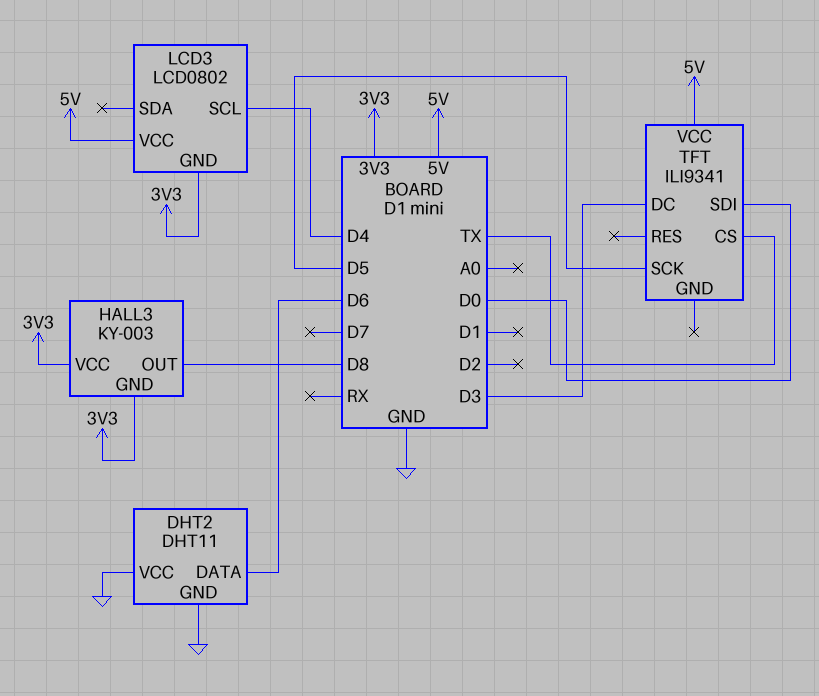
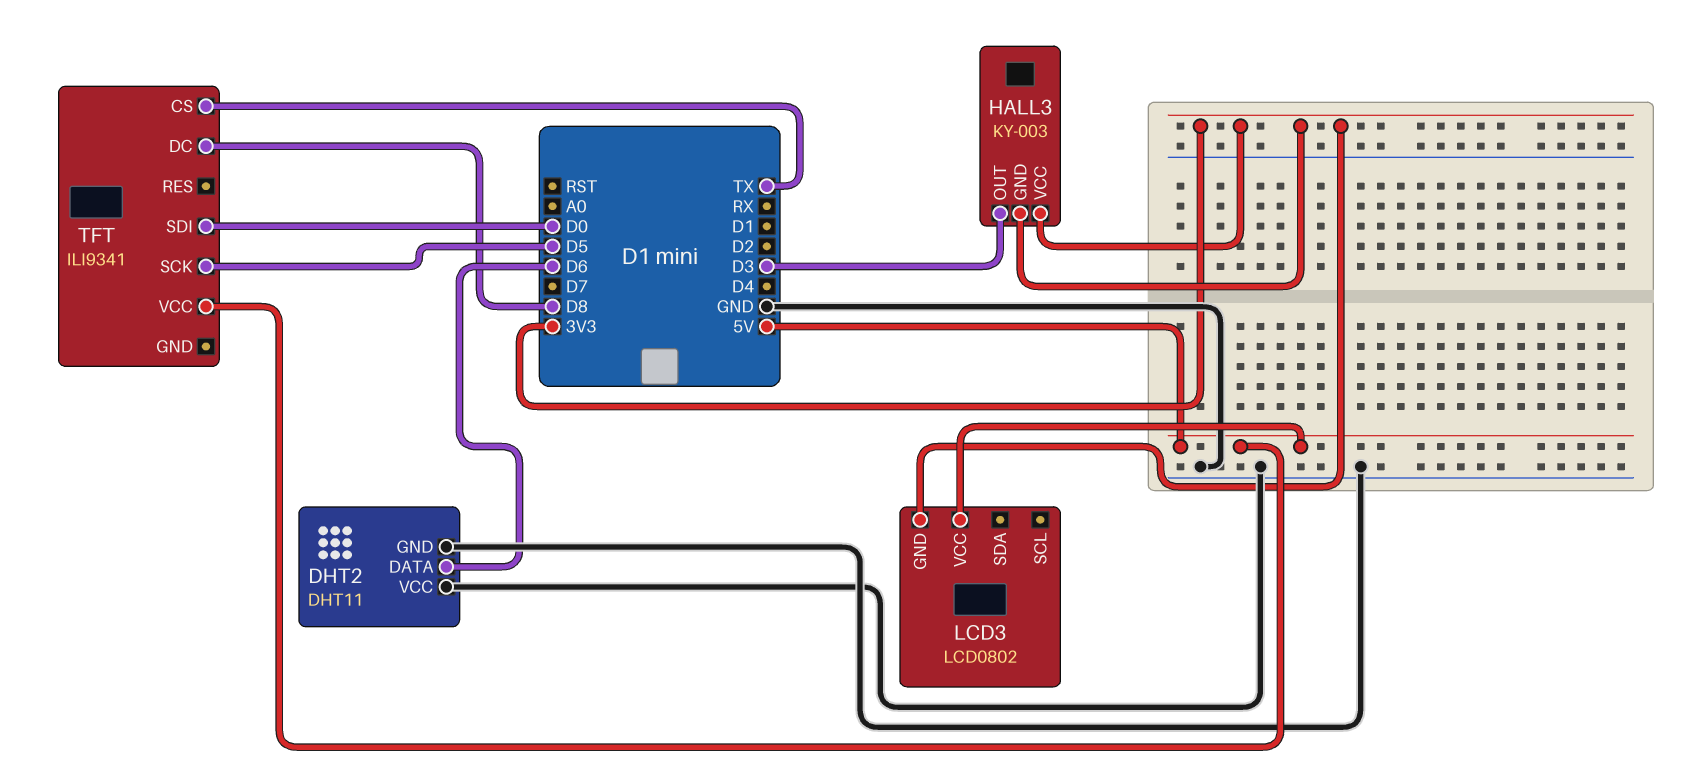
HALL3 pin OUT: D8 -> D3
LCD3 pin SCL: D4 -> none
TFT pin DC: D3 -> D8

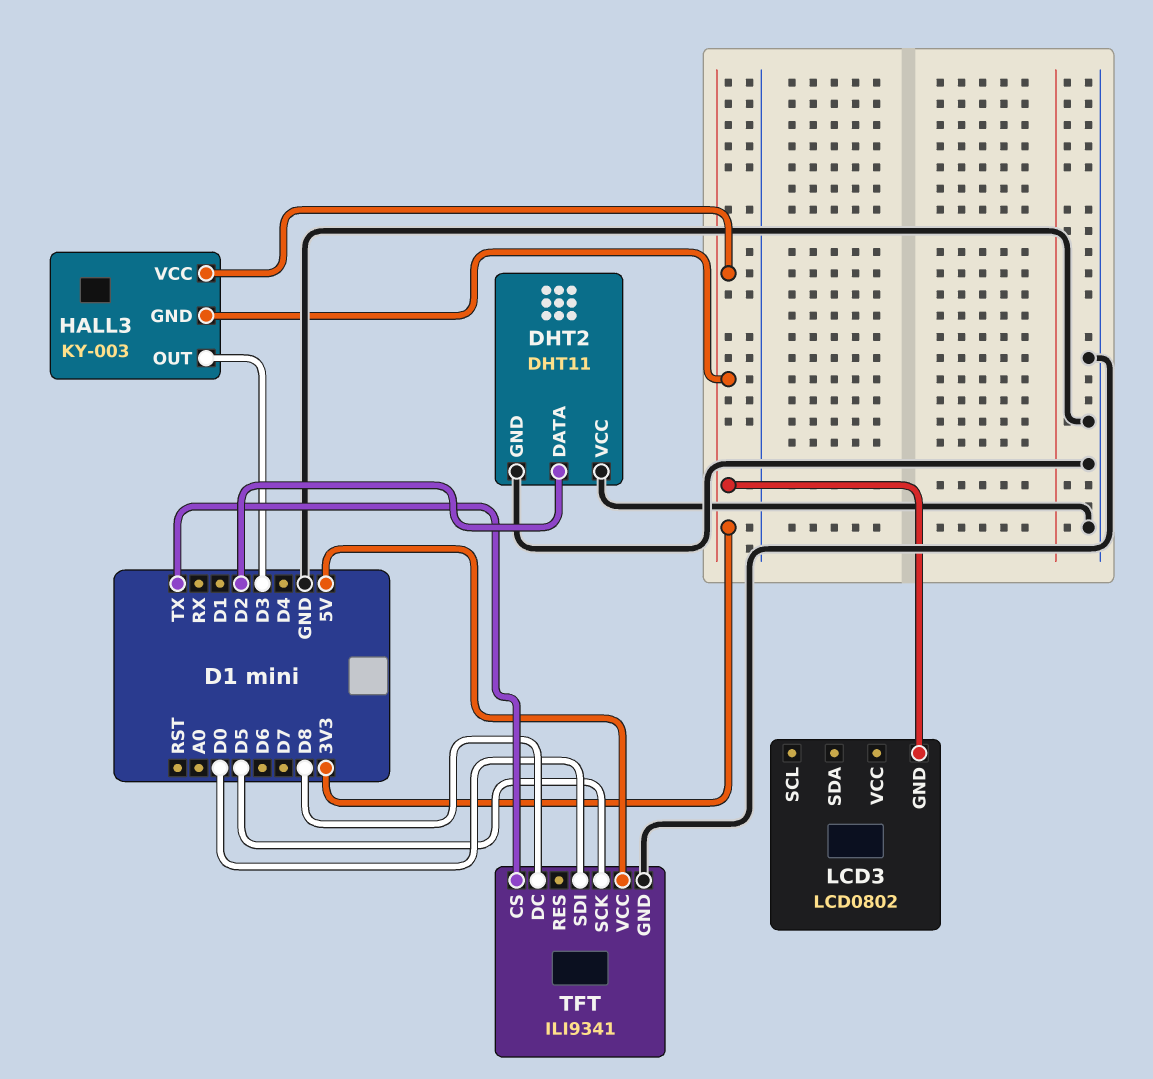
DHT2 pin DATA: D6 -> D2
LCD3 pin VCC: 5V -> none
TFT pin GND: none -> GND

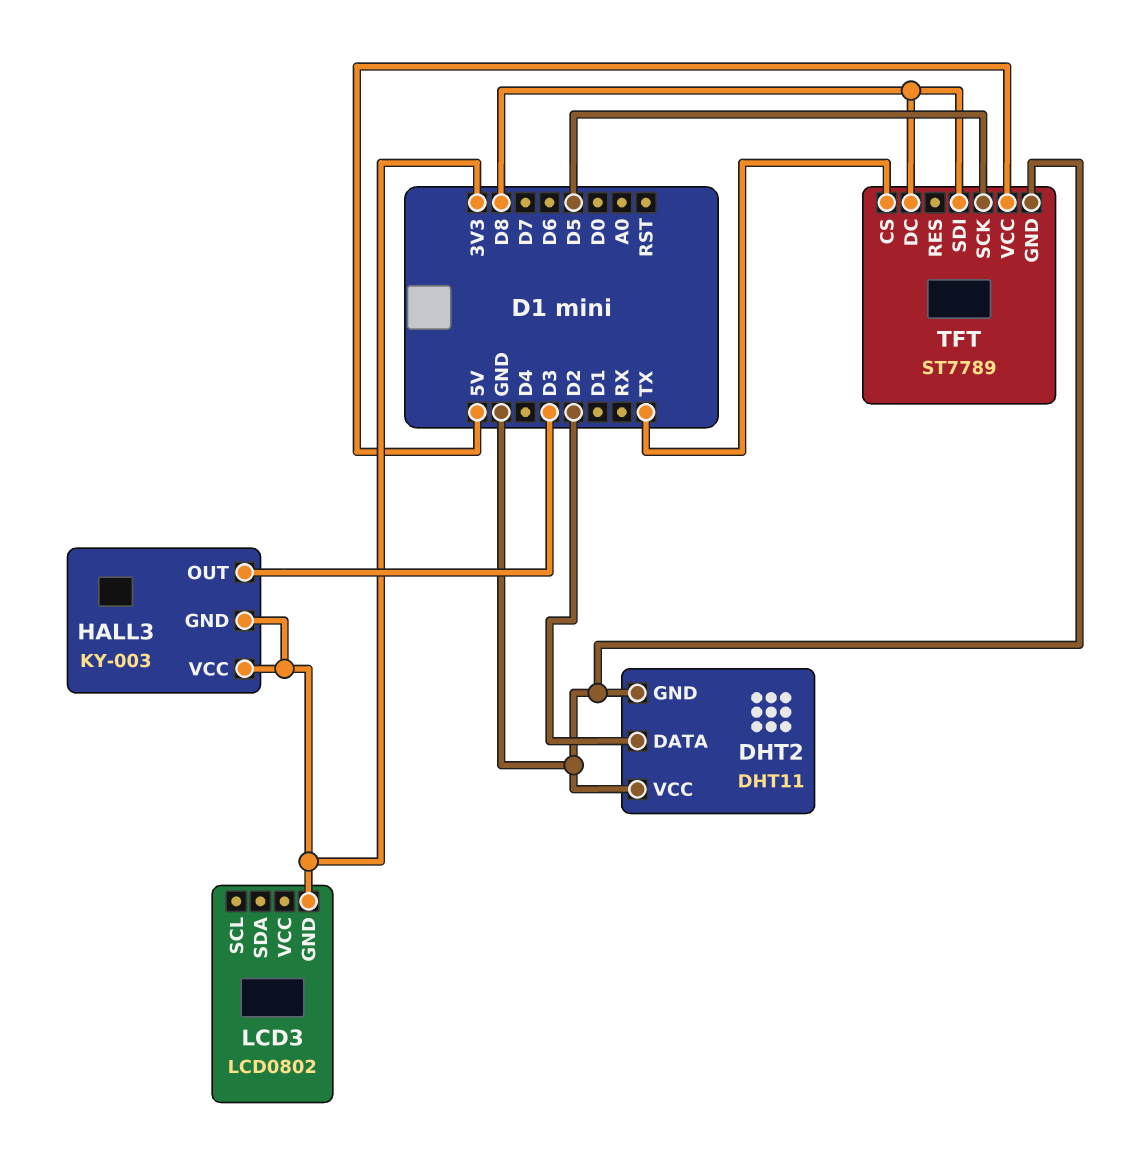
TFT: ILI9341 -> ST7789
TFT pin SDI: D0 -> D8

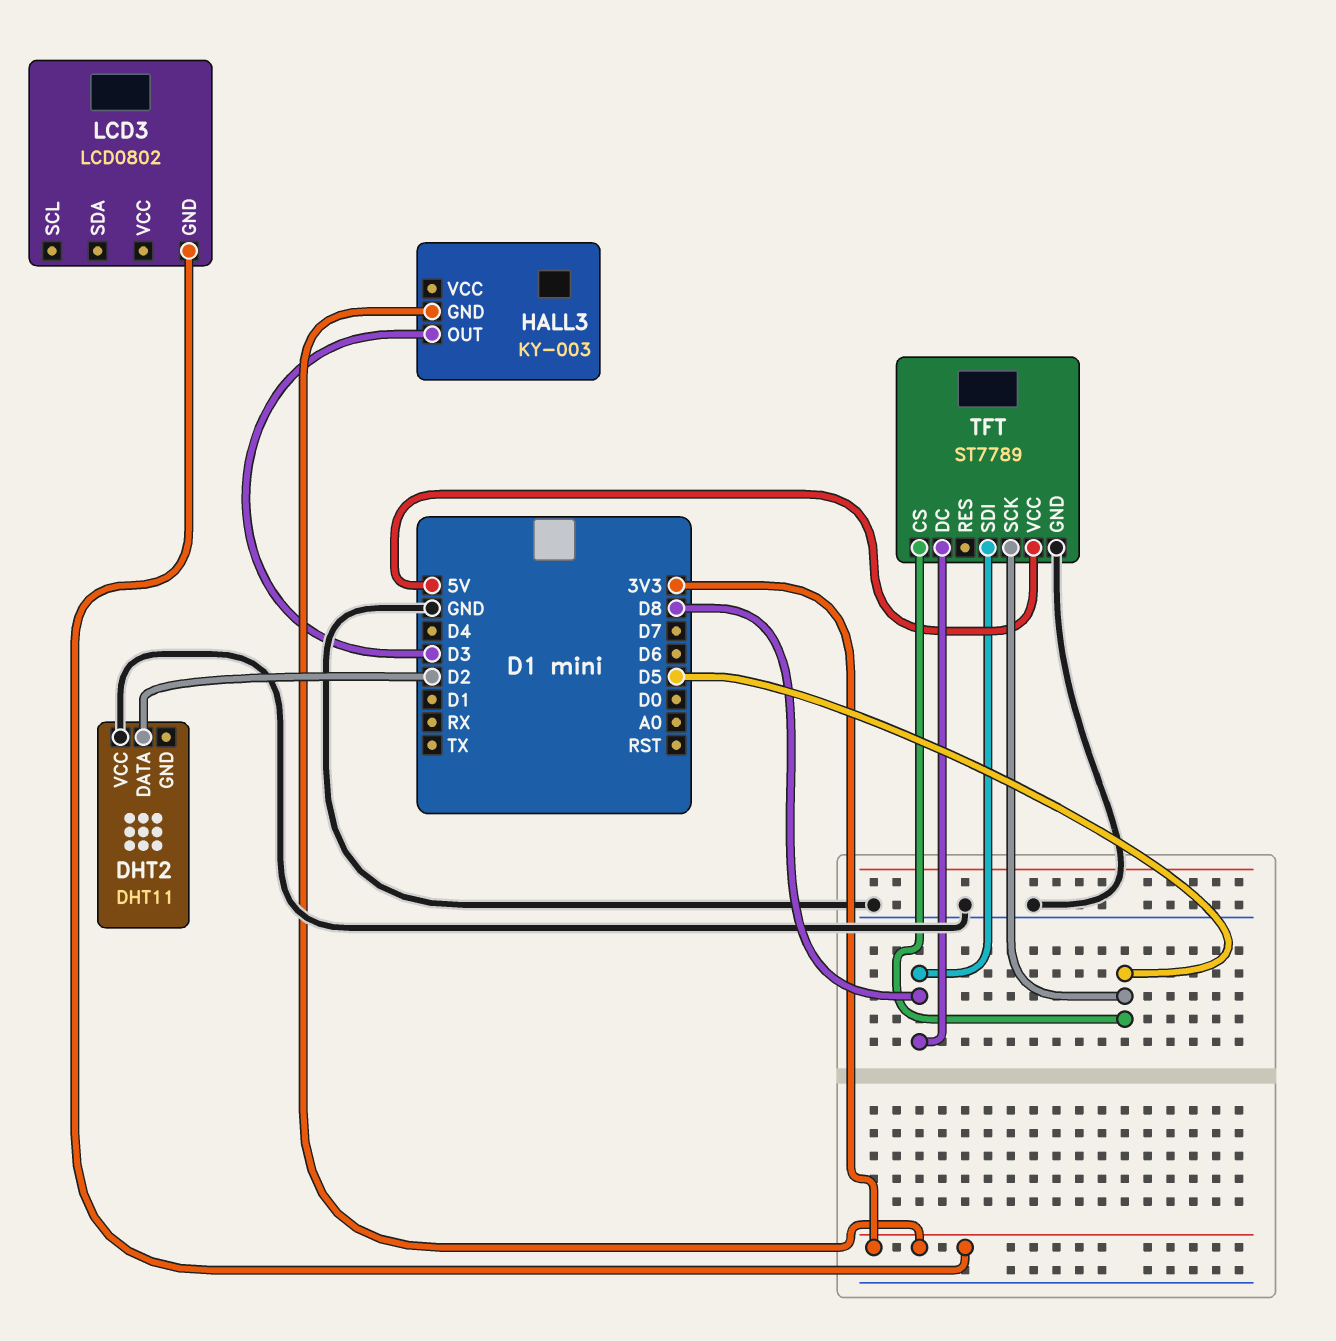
DHT2 pin GND: GND -> none
HALL3 pin VCC: 3V3 -> none
TFT pin CS: TX -> D5

